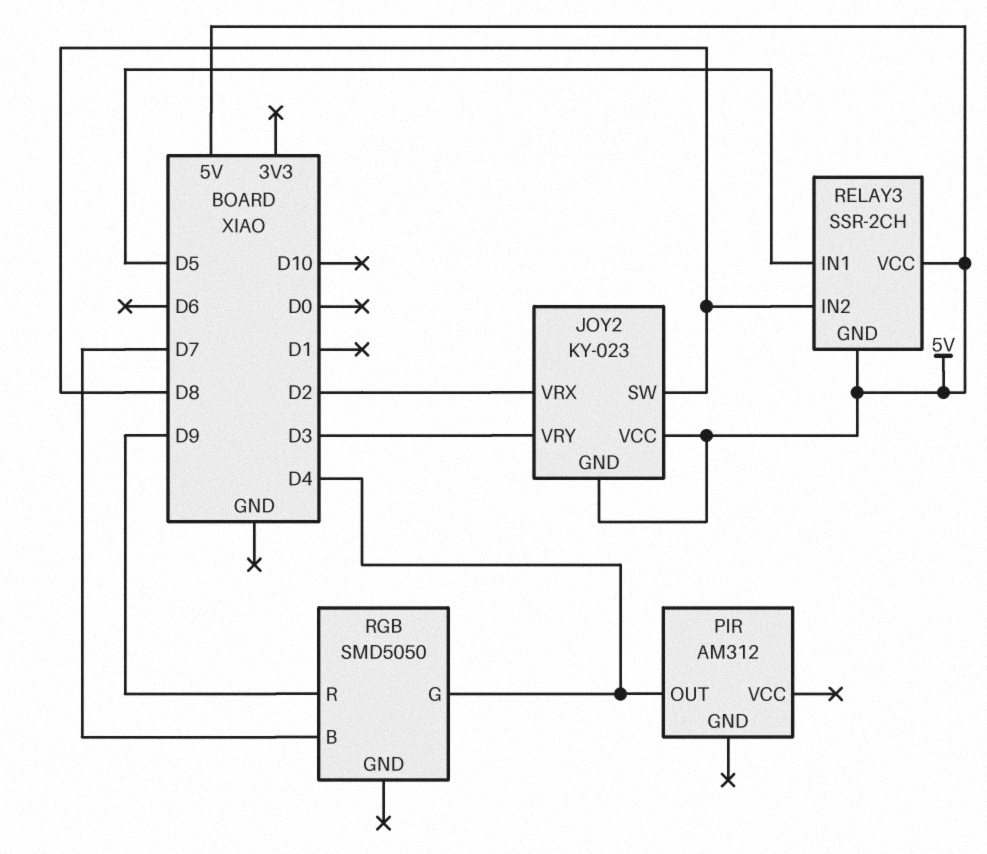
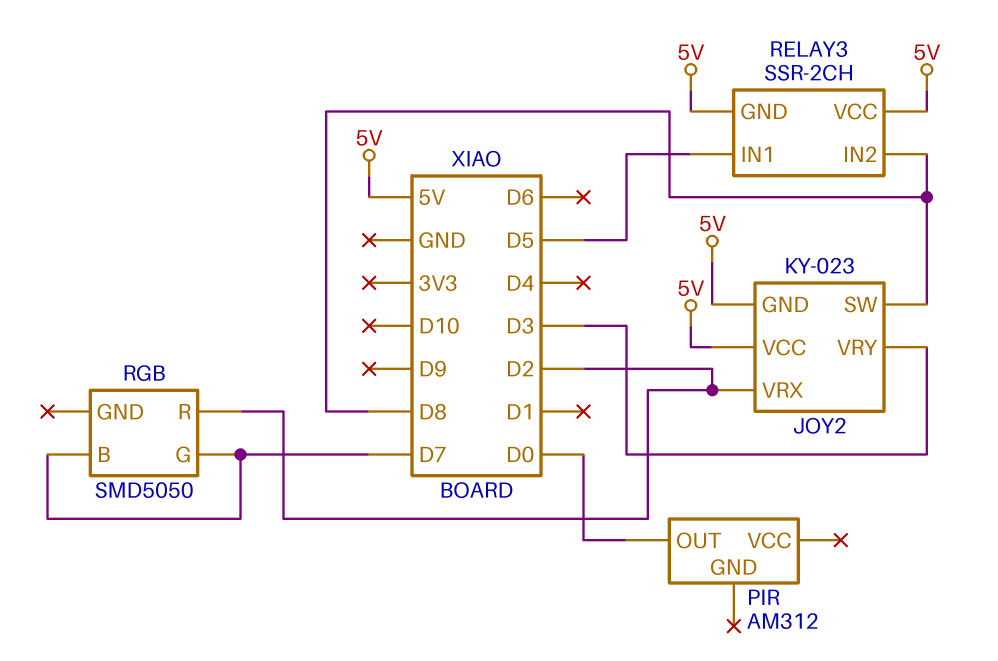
PIR pin OUT: D4 -> D0
RGB pin G: D4 -> D7
RGB pin R: D9 -> D2

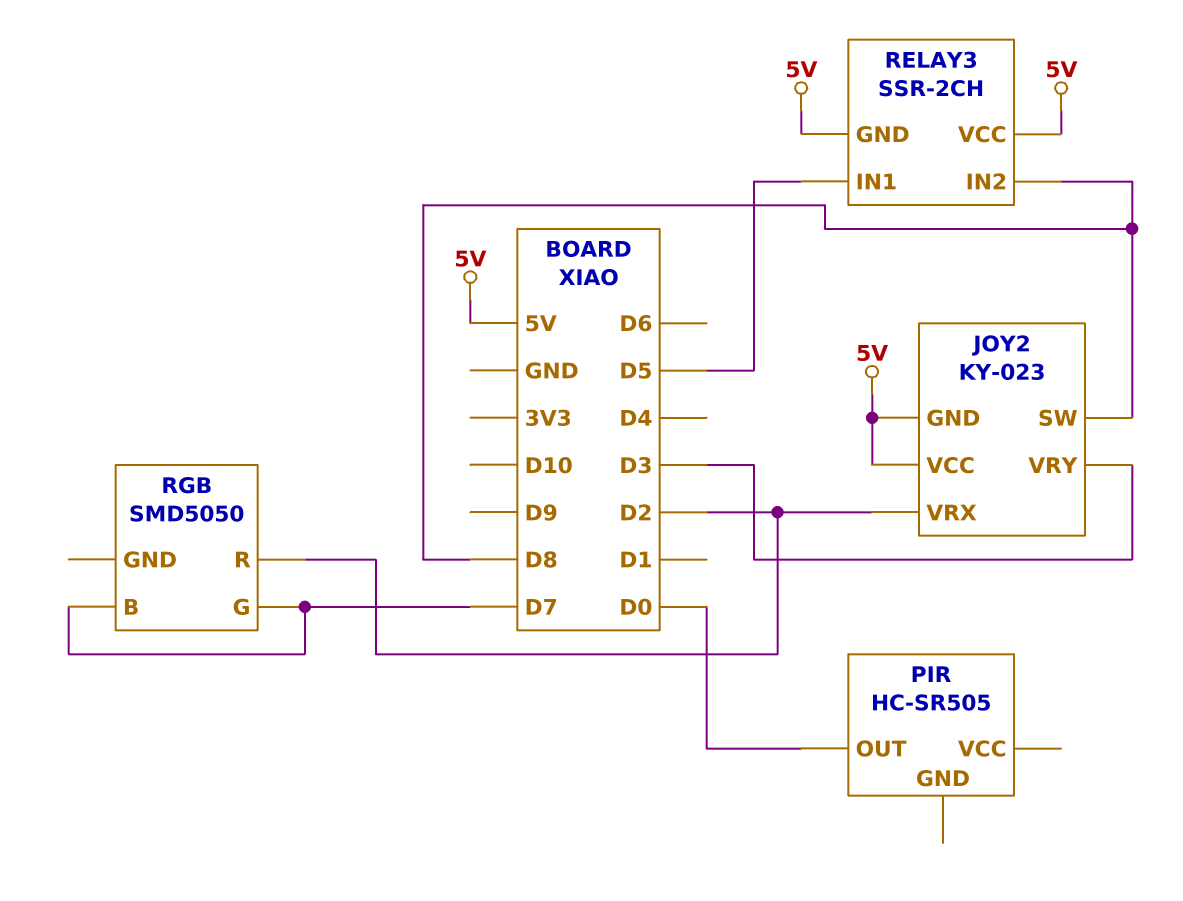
PIR: AM312 -> HC-SR505

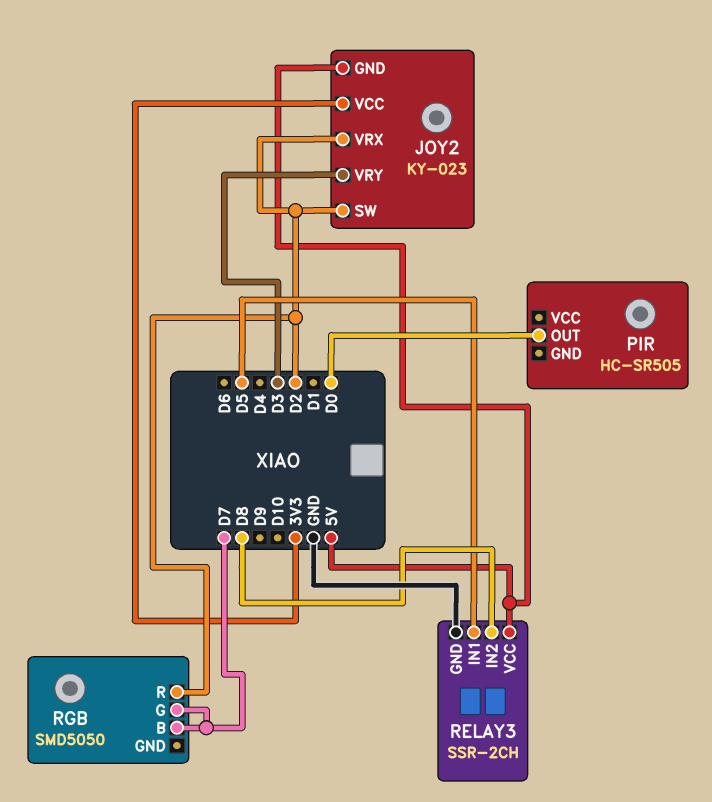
JOY2 pin SW: D8 -> D2
JOY2 pin VCC: 5V -> 3V3
RELAY3 pin GND: 5V -> GND

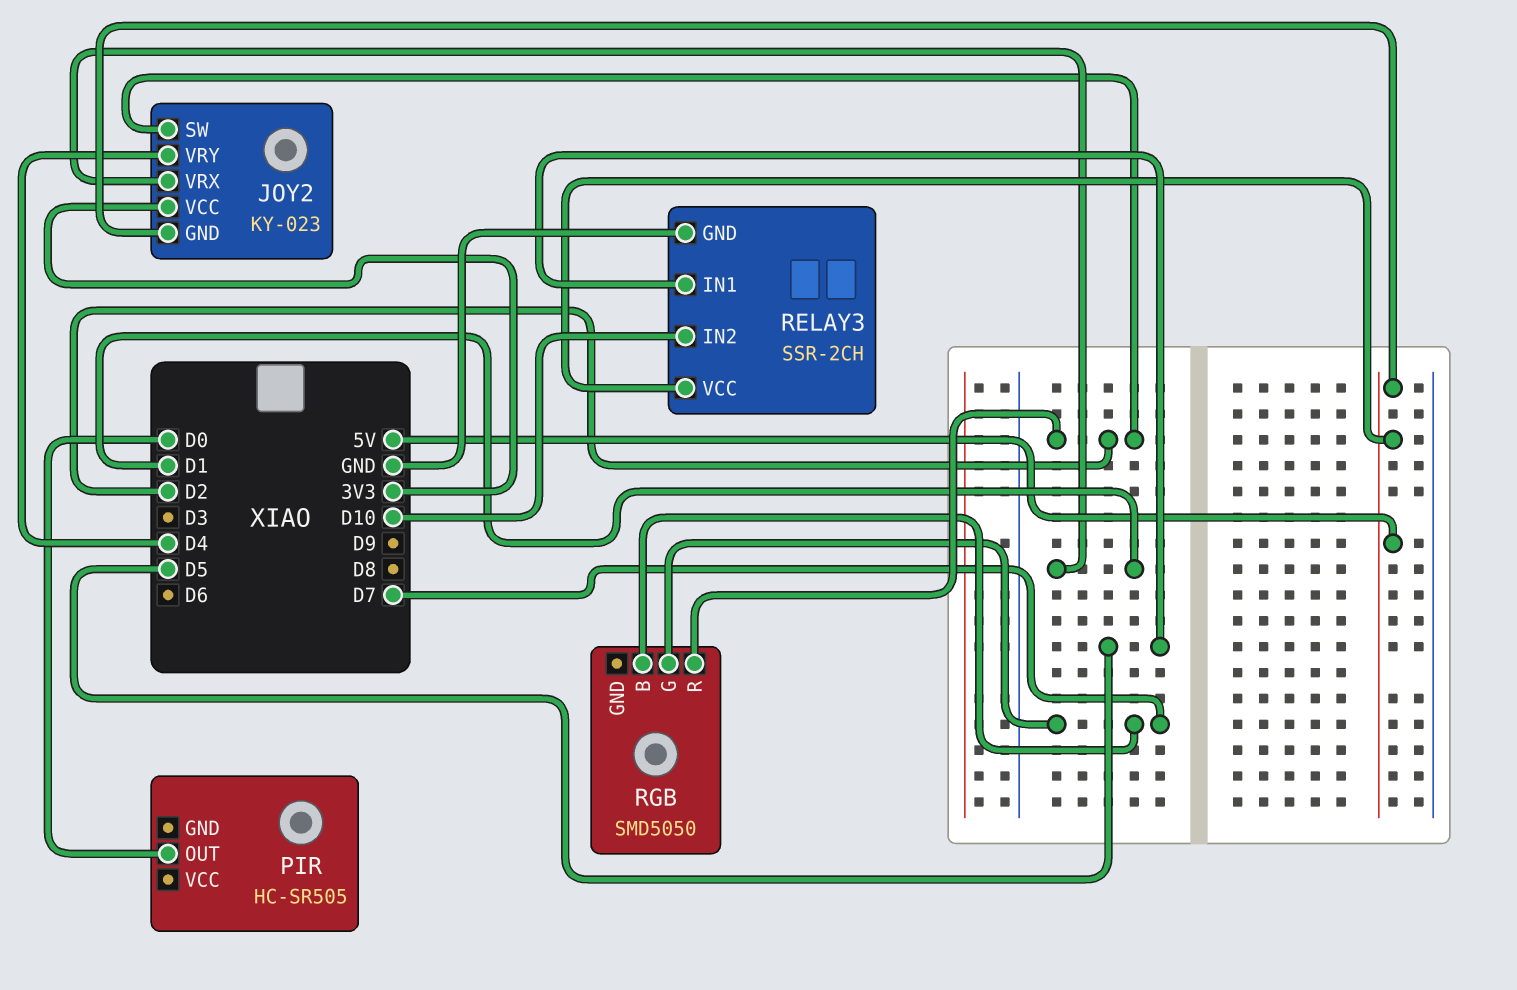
JOY2 pin VRX: D2 -> D1
JOY2 pin VRY: D3 -> D4
RELAY3 pin IN2: D8 -> D10

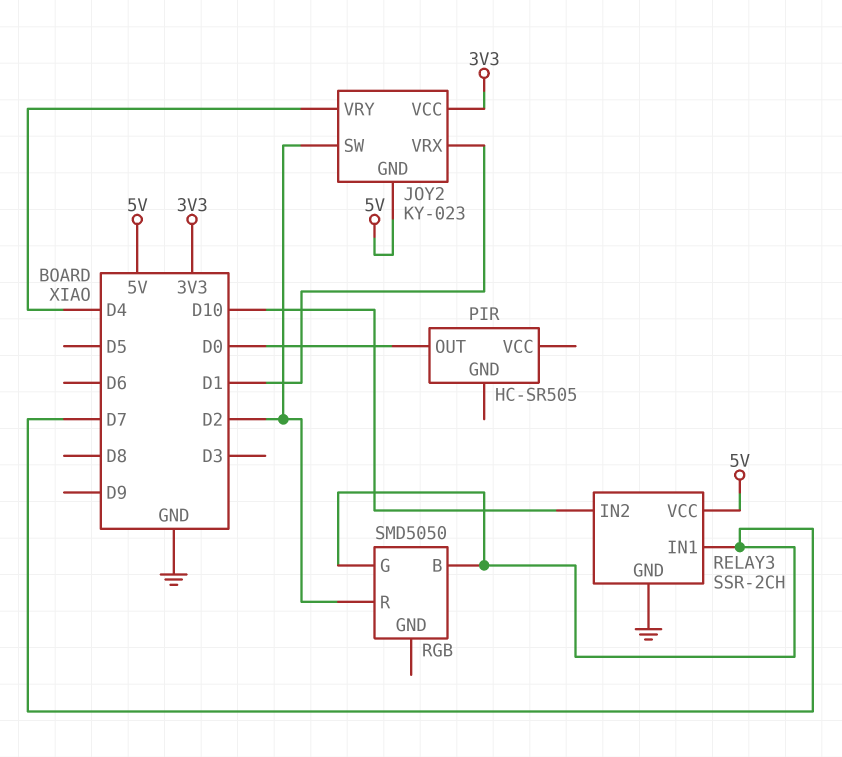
RELAY3 pin IN1: D5 -> D7

